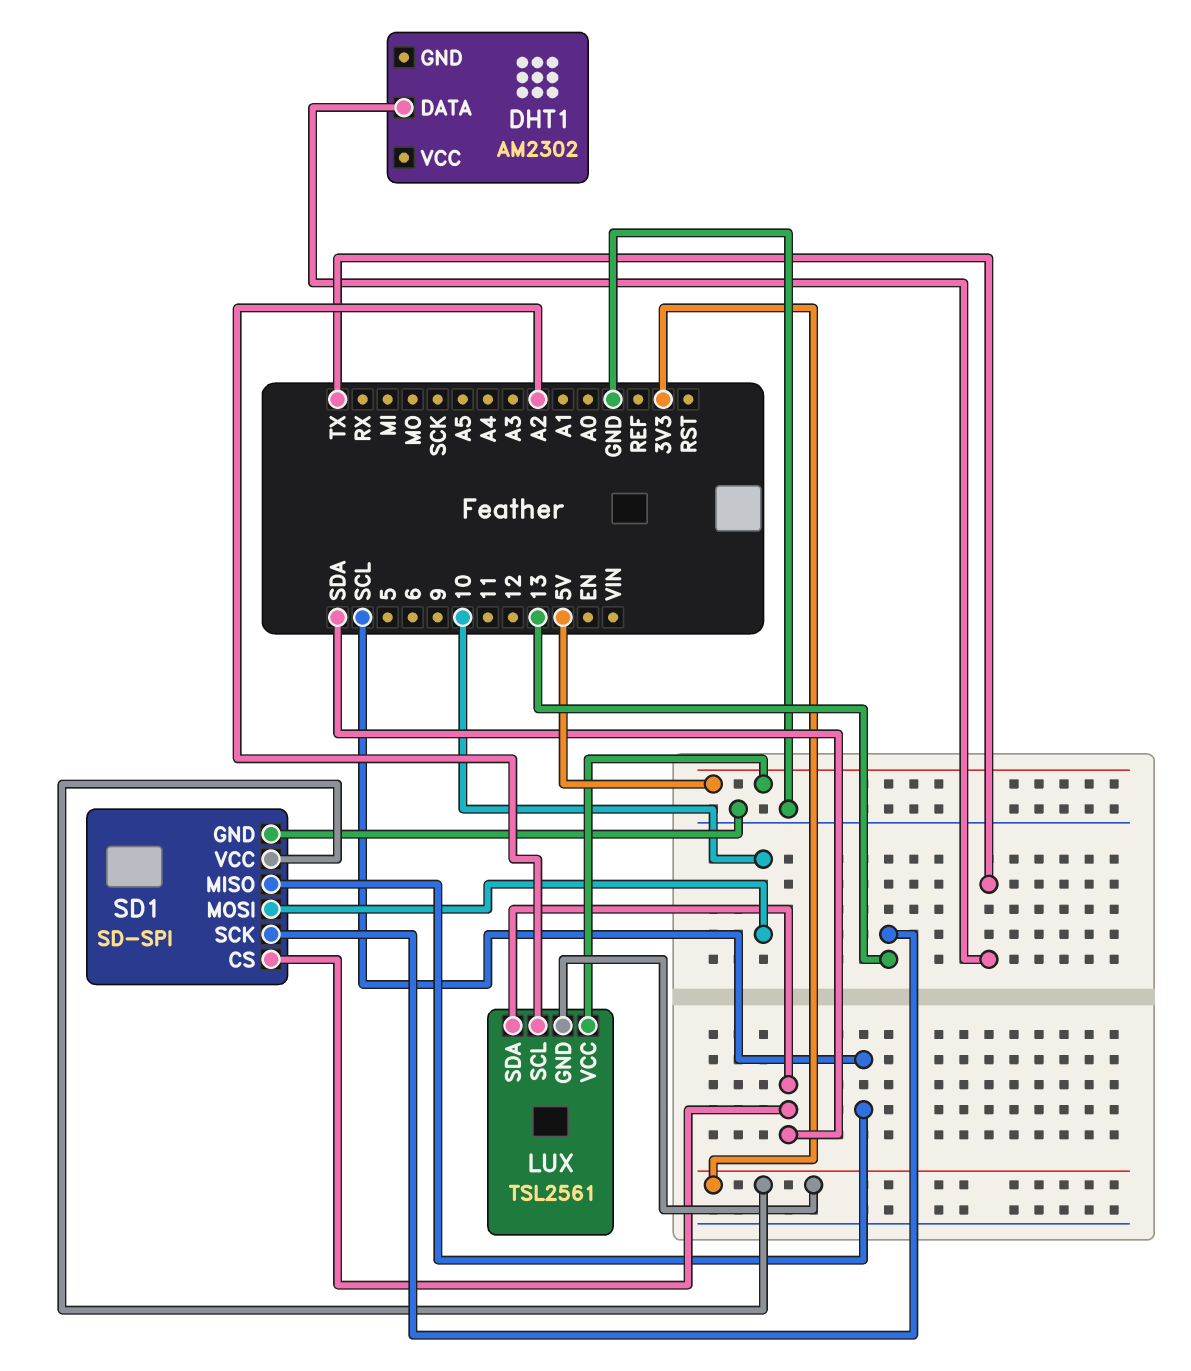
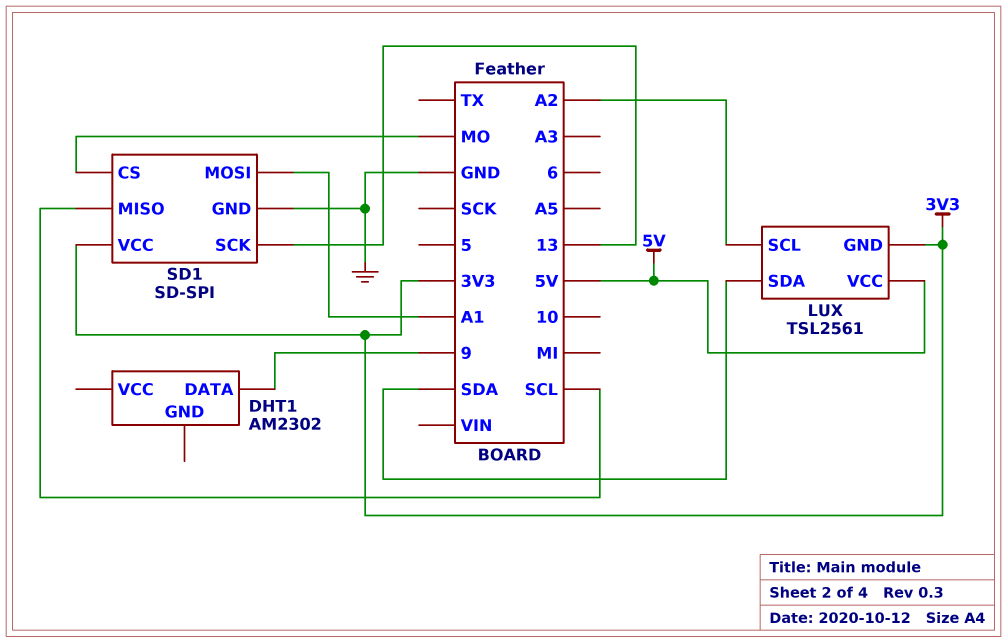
DHT1 pin DATA: TX -> 9
SD1 pin CS: SDA -> MO
SD1 pin MOSI: 10 -> A1

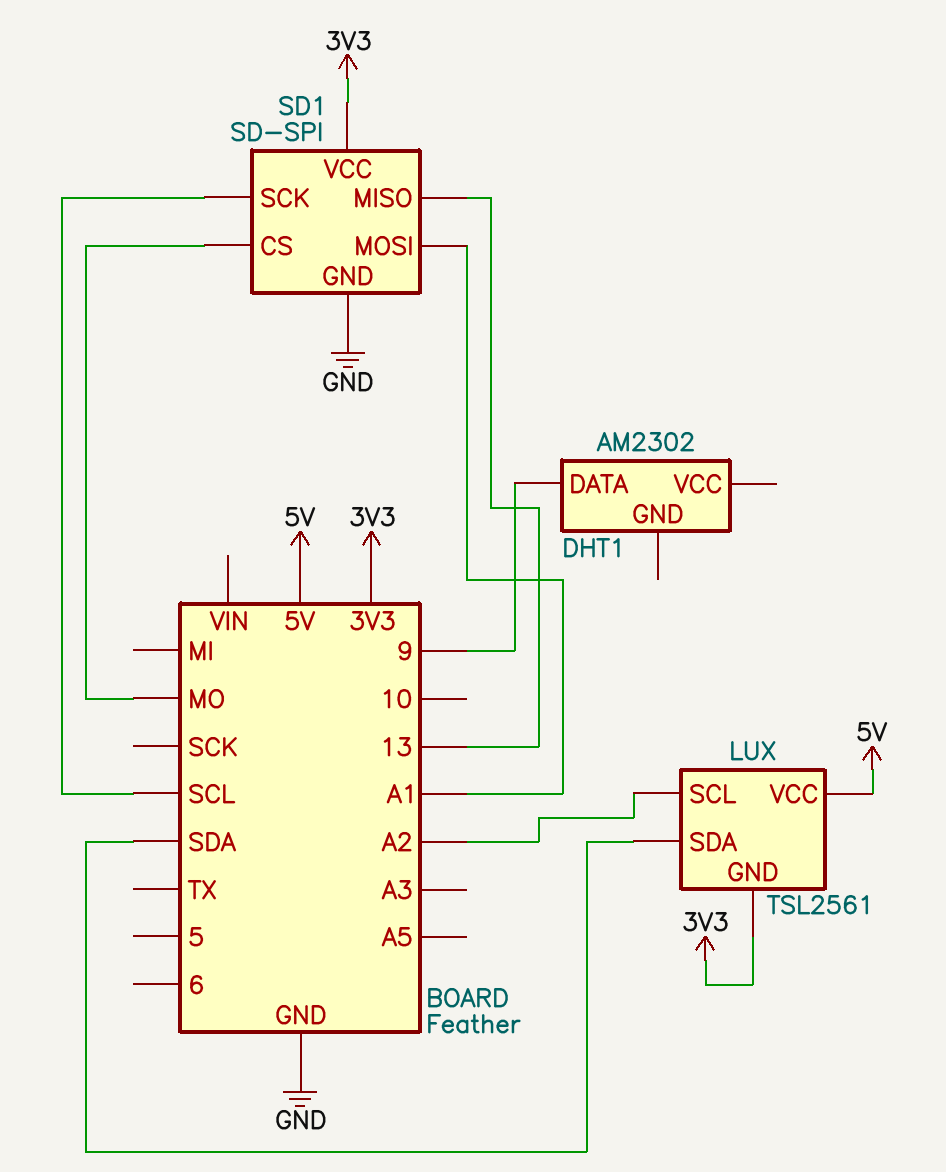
SD1 pin MISO: SCL -> 13
SD1 pin SCK: 13 -> SCL

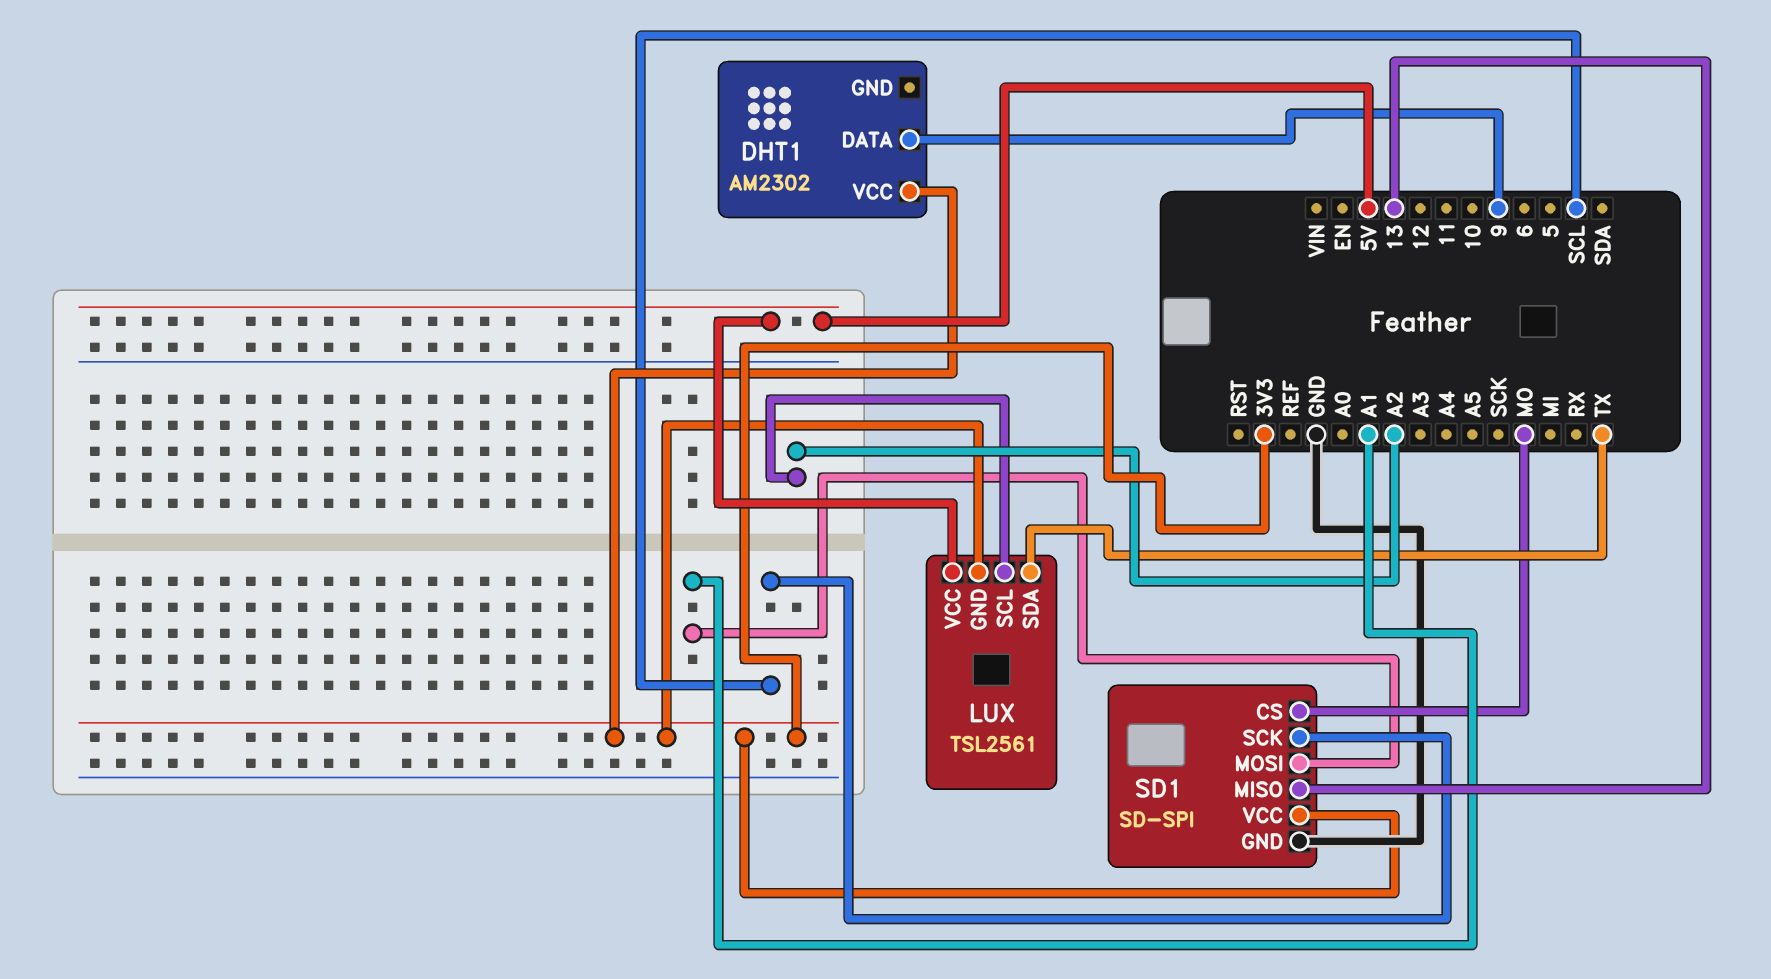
DHT1 pin VCC: none -> 3V3
LUX pin SDA: SDA -> TX

